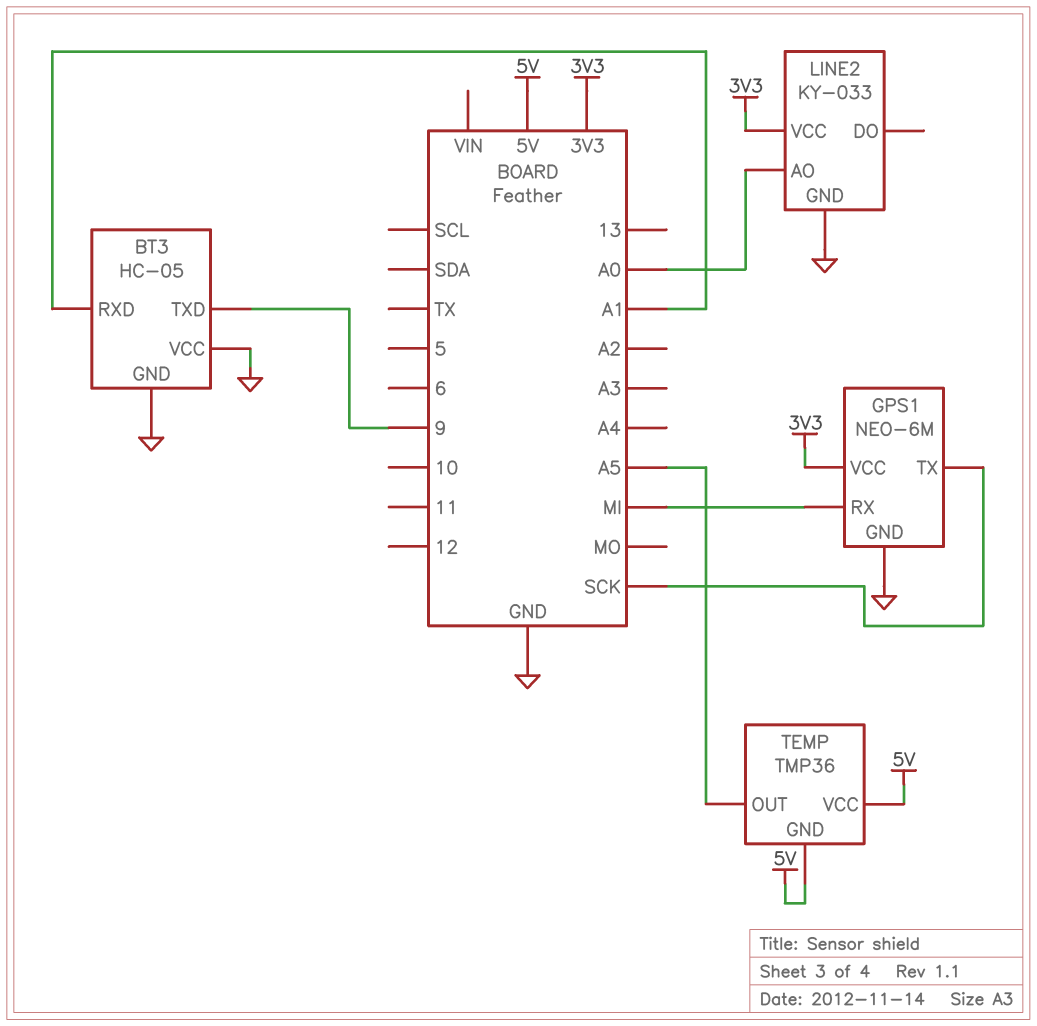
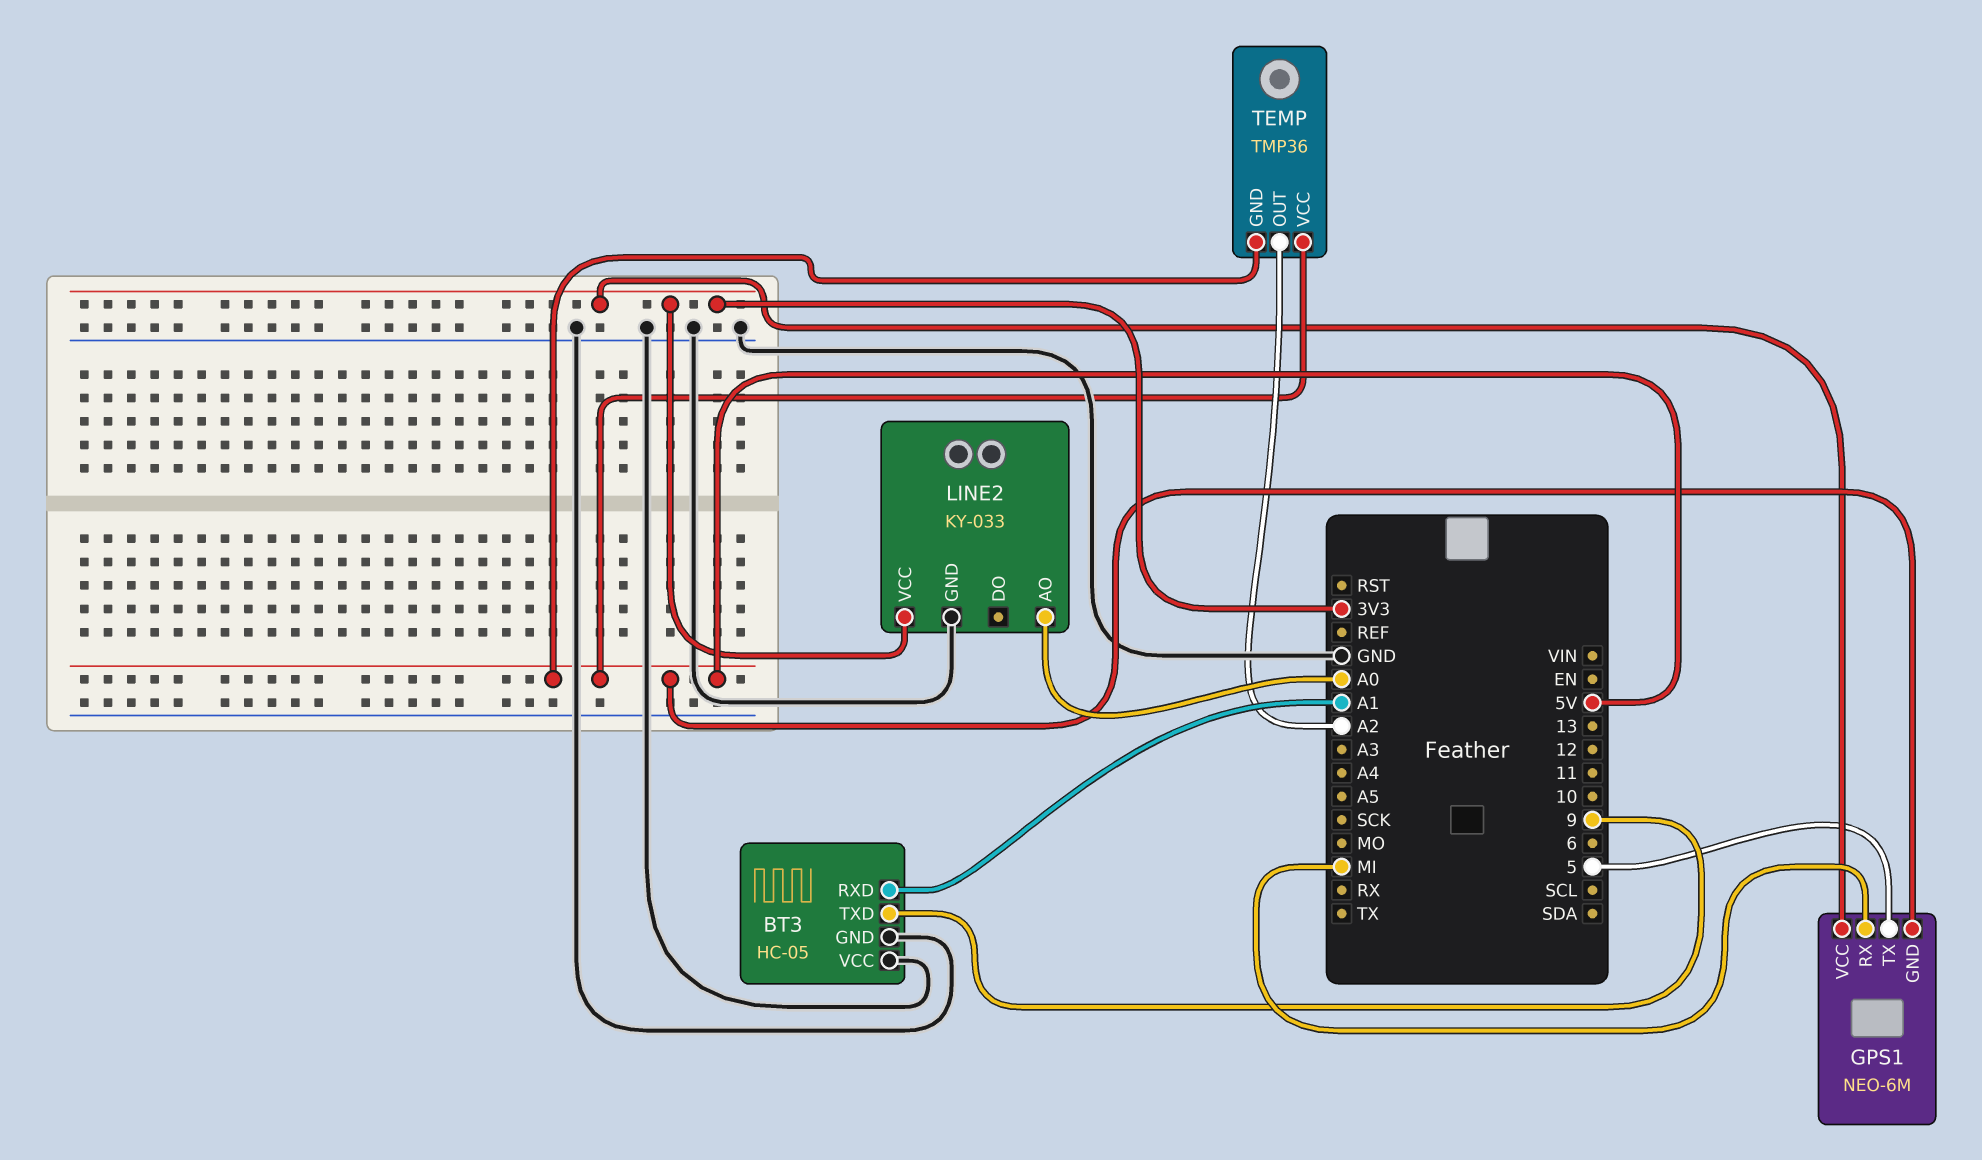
GPS1 pin GND: GND -> 5V
GPS1 pin TX: SCK -> 5
TEMP pin OUT: A5 -> A2

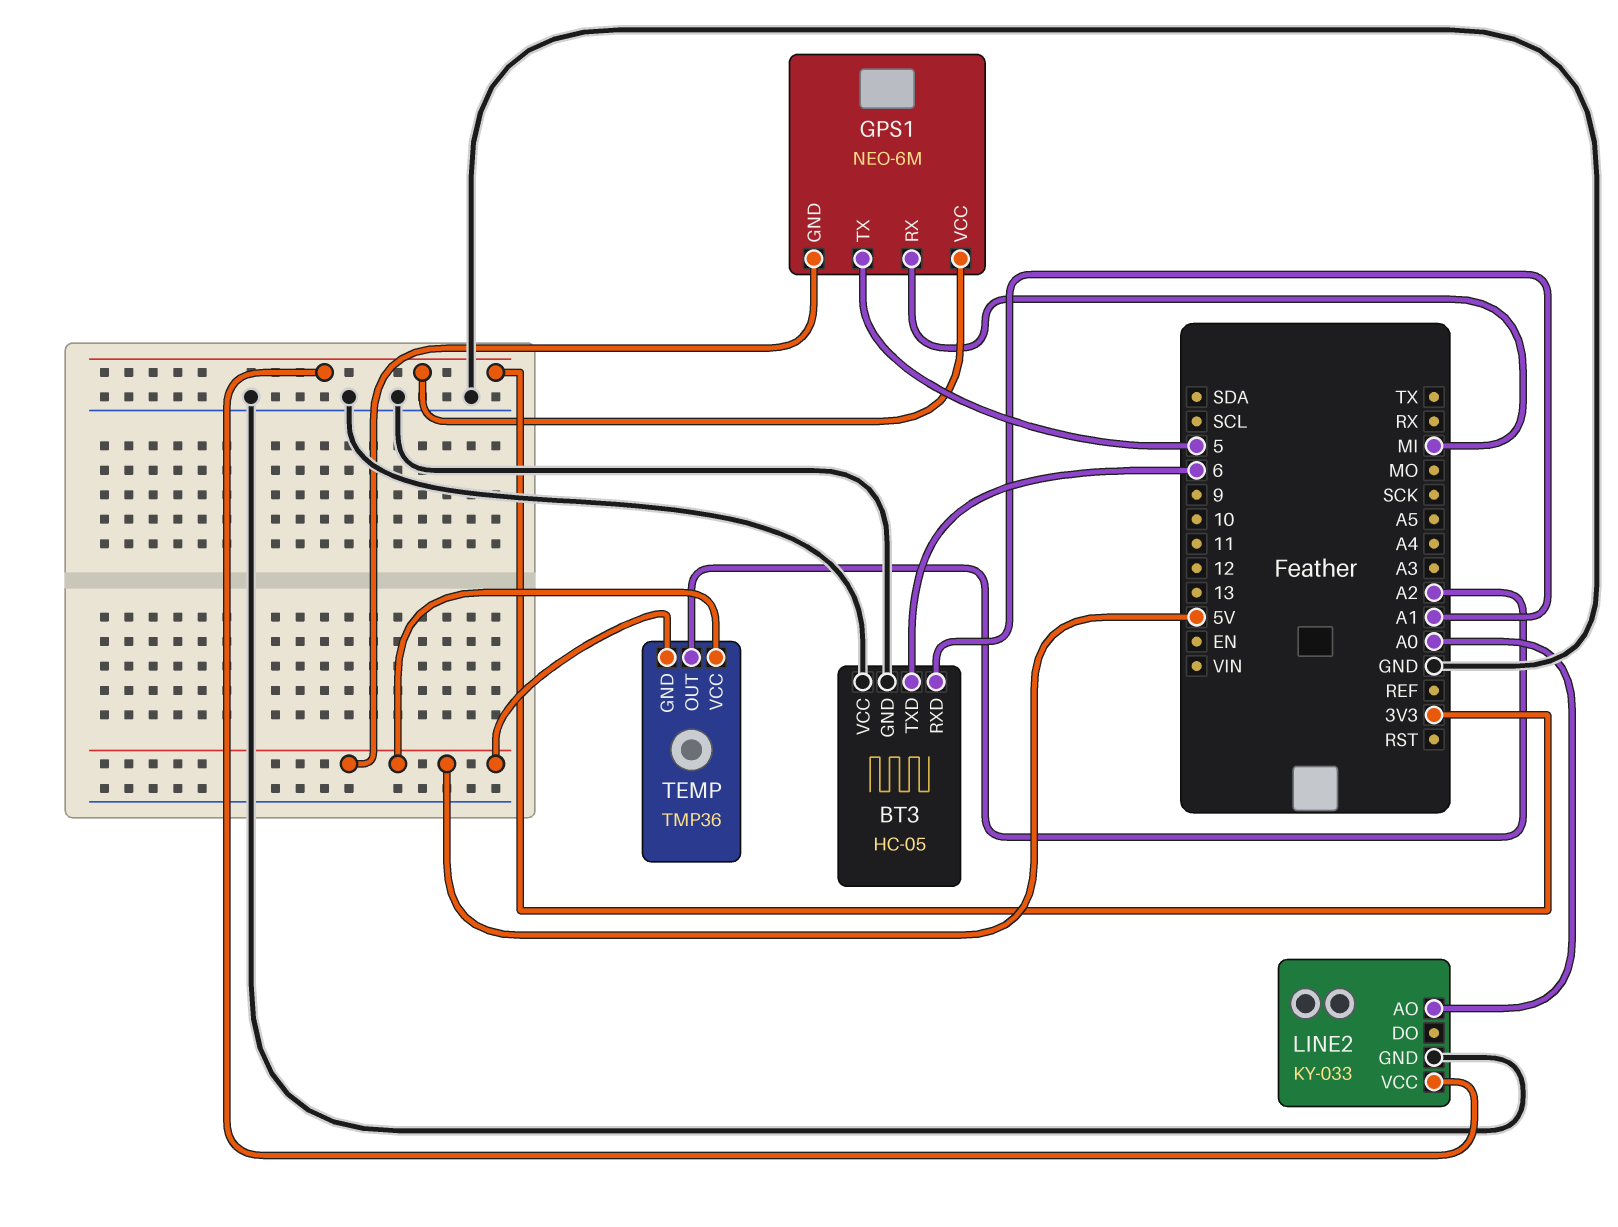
BT3 pin TXD: 9 -> 6

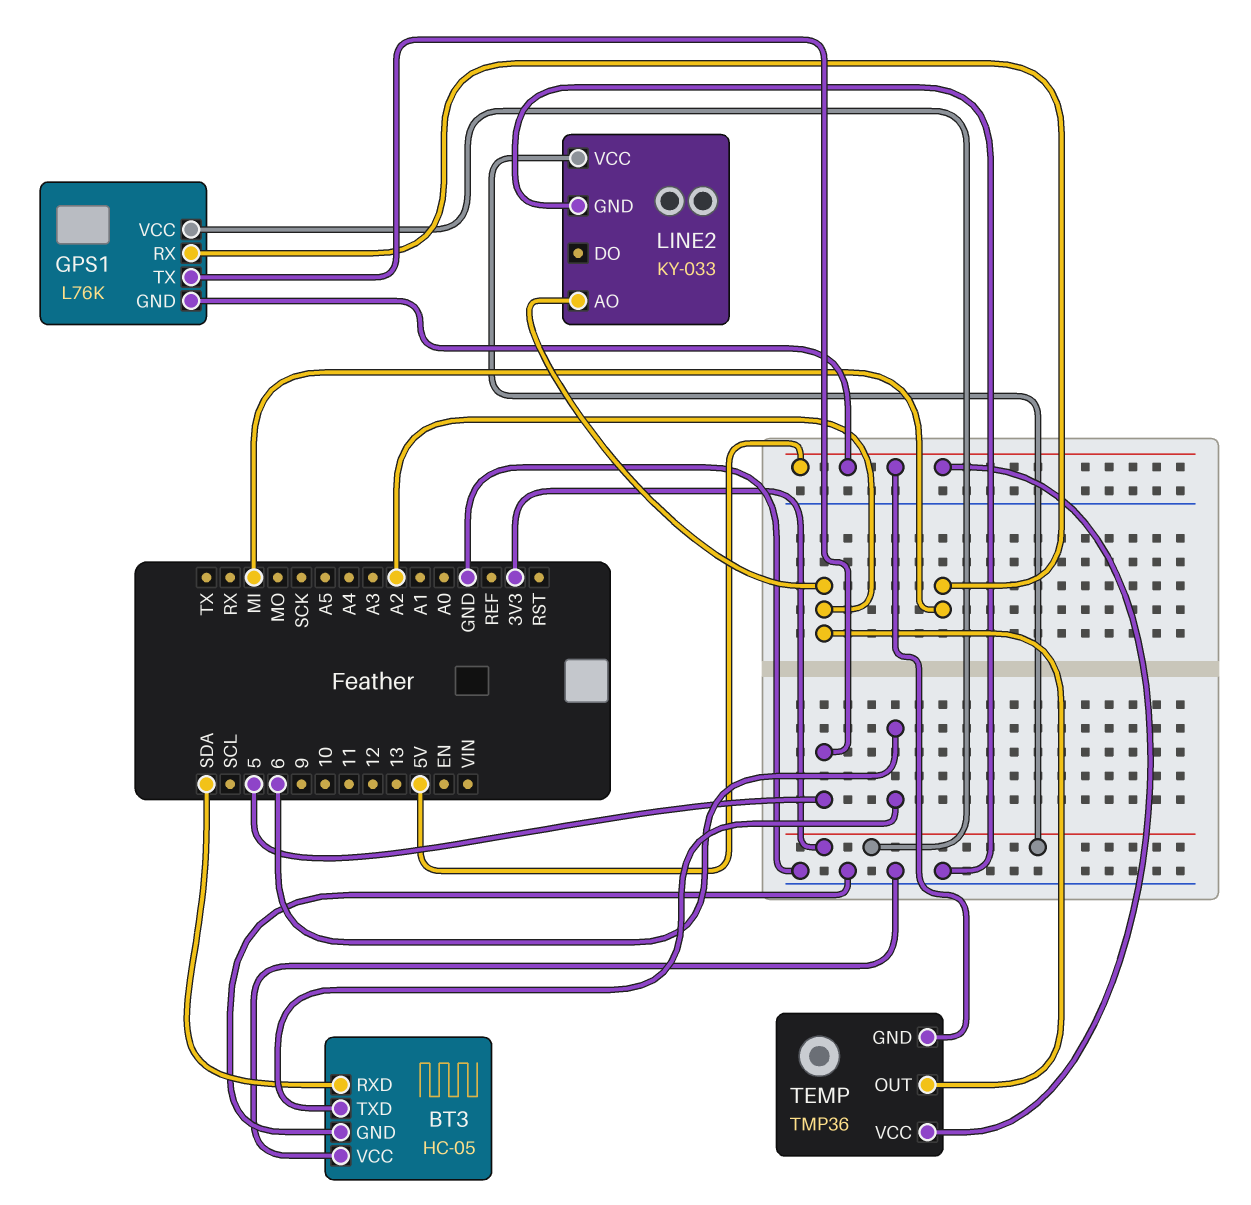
BT3 pin RXD: A1 -> SDA
GPS1: NEO-6M -> L76K
LINE2 pin AO: A0 -> A2

